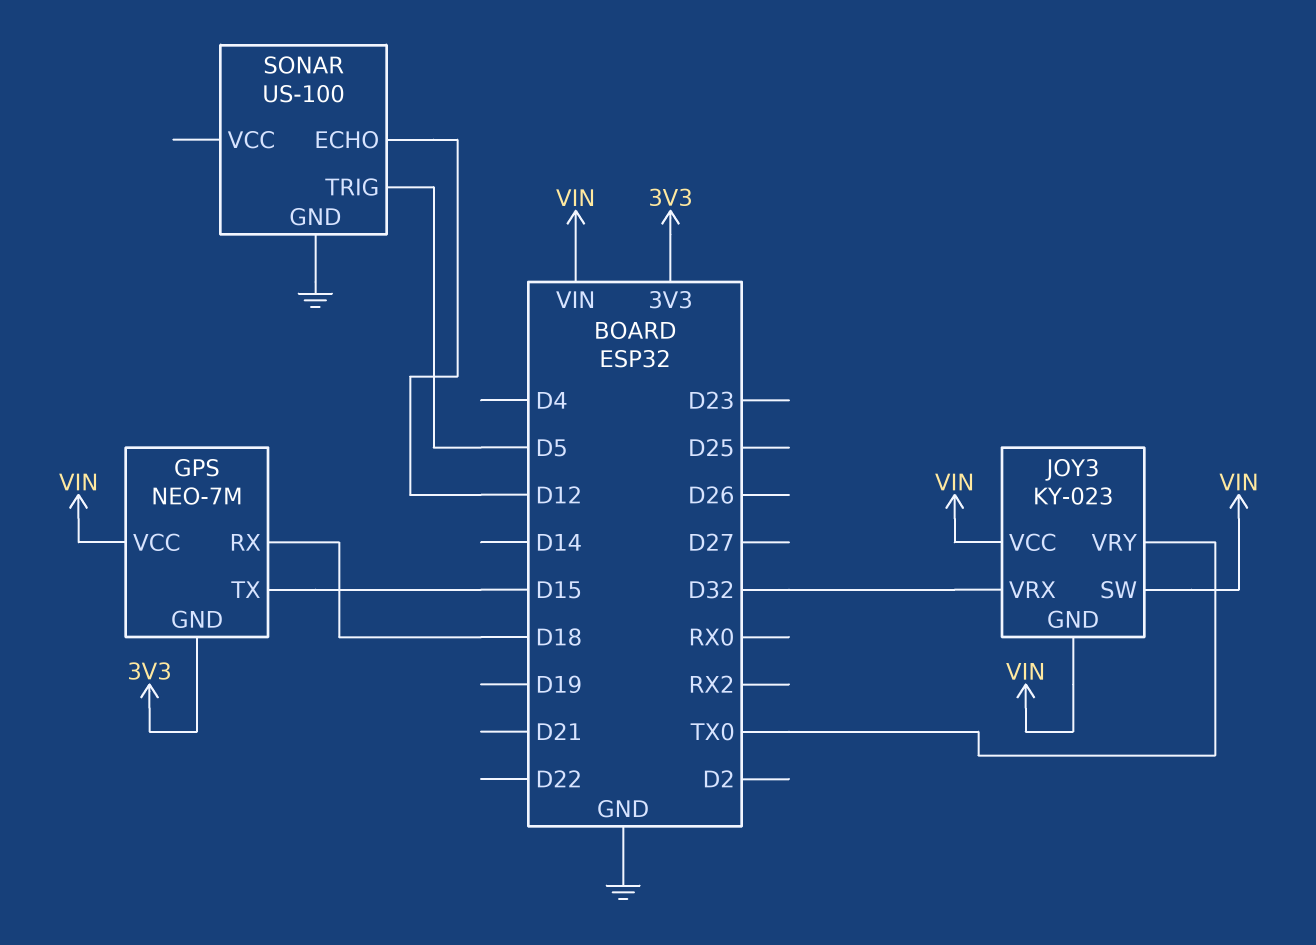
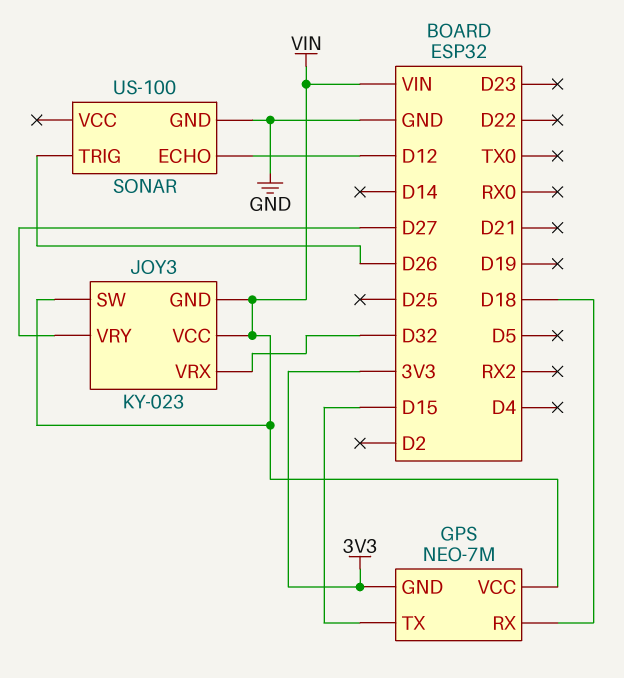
JOY3 pin VRY: TX0 -> D27
SONAR pin TRIG: D5 -> D26

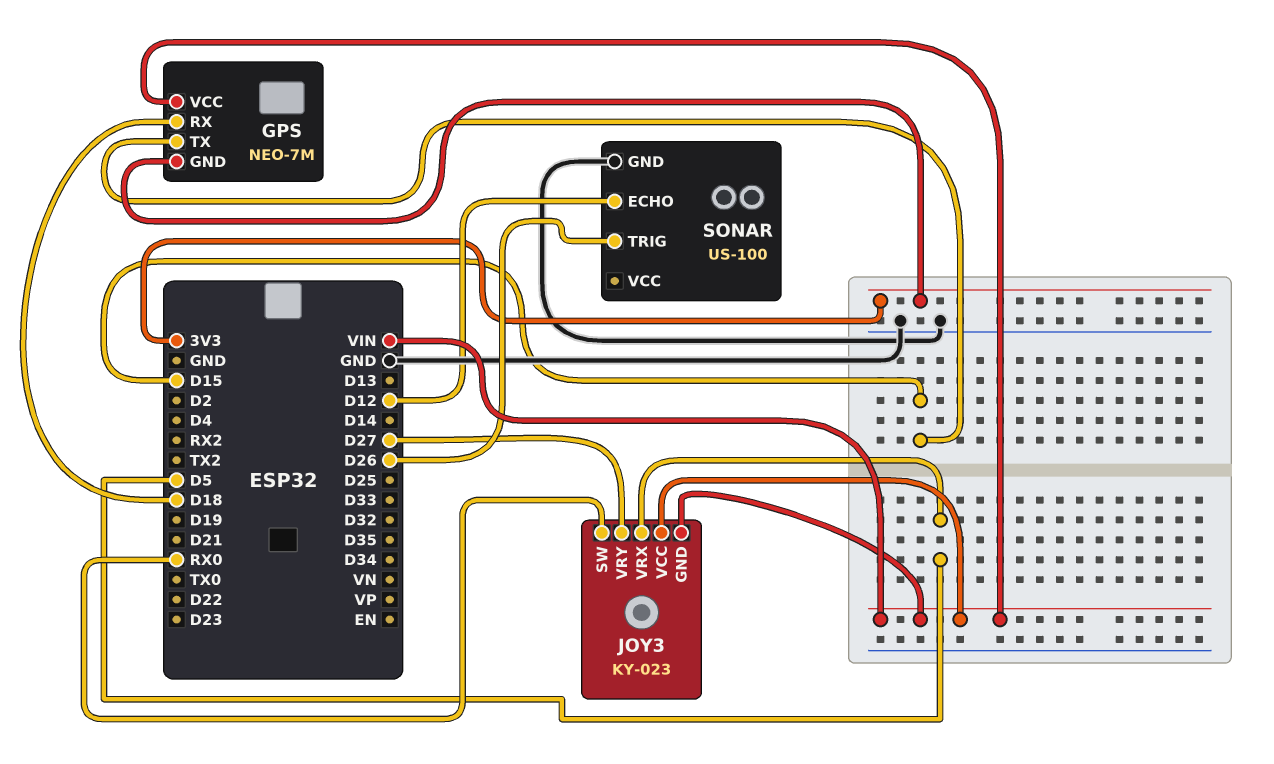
JOY3 pin SW: VIN -> RX0
JOY3 pin VRX: D32 -> D5

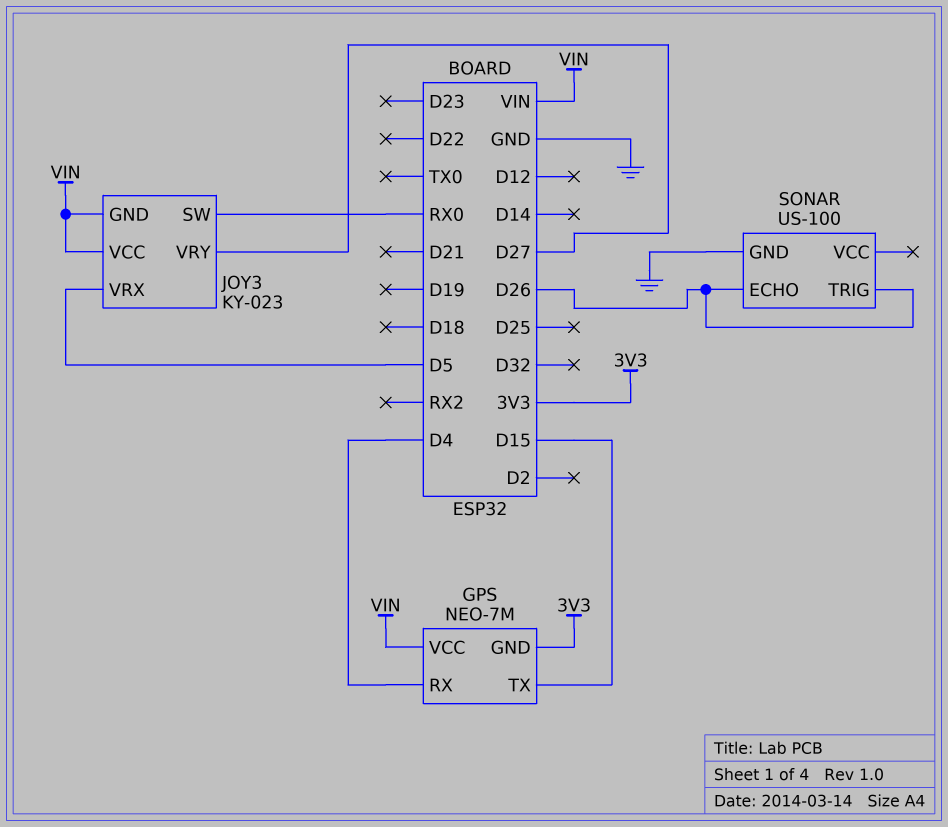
GPS pin RX: D18 -> D4
SONAR pin ECHO: D12 -> D26

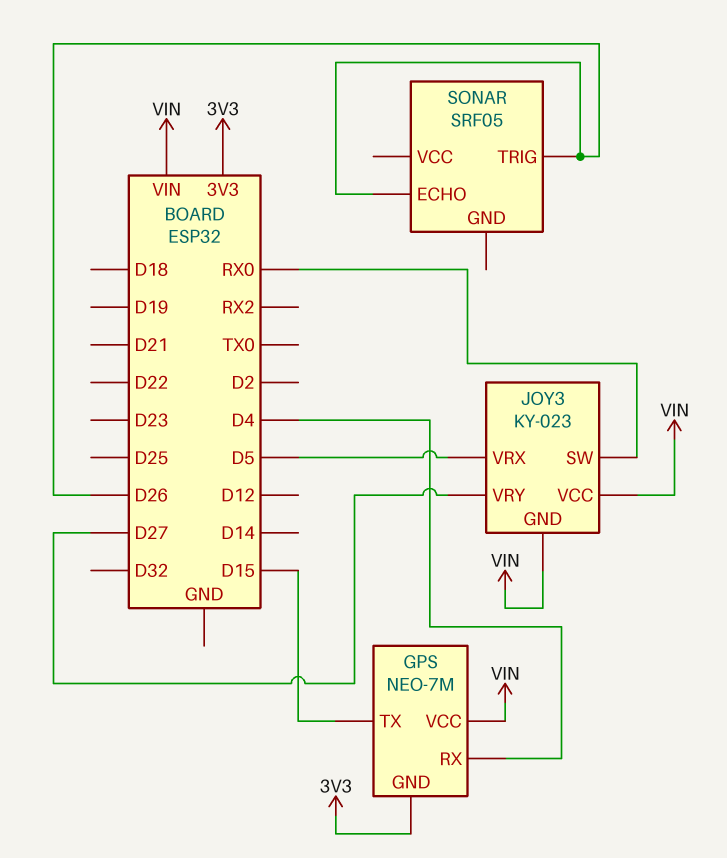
SONAR: US-100 -> SRF05
SONAR pin GND: GND -> none

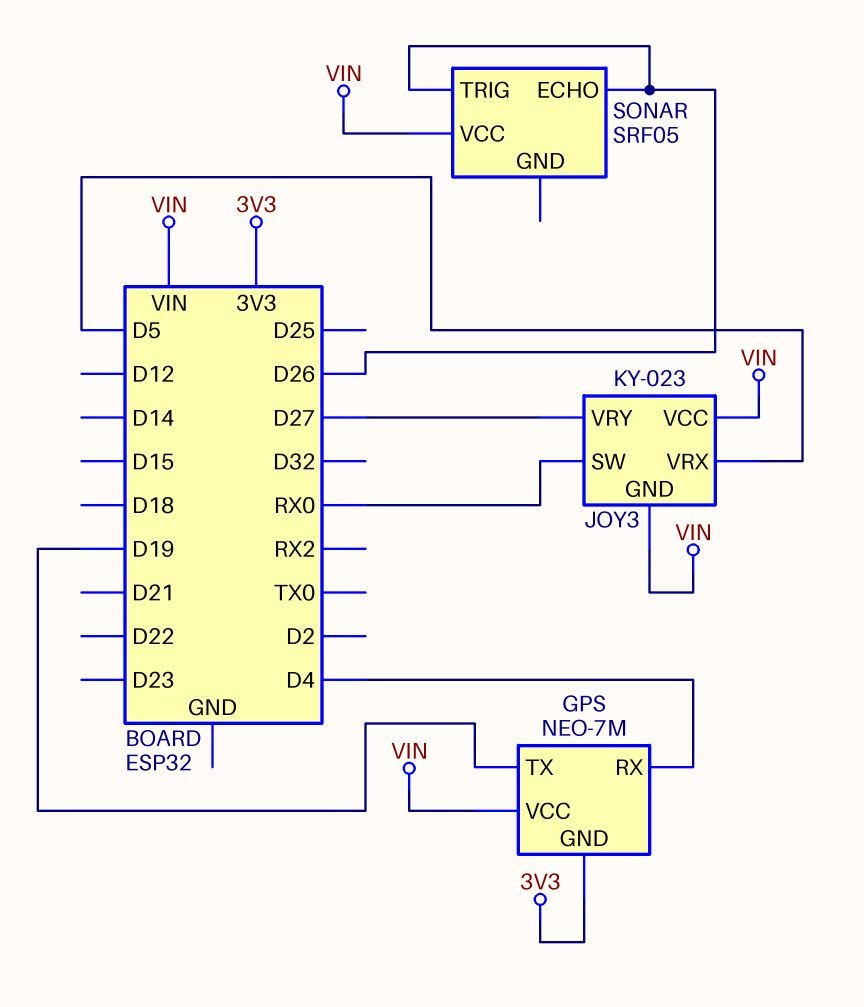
GPS pin TX: D15 -> D19
SONAR pin VCC: none -> VIN

